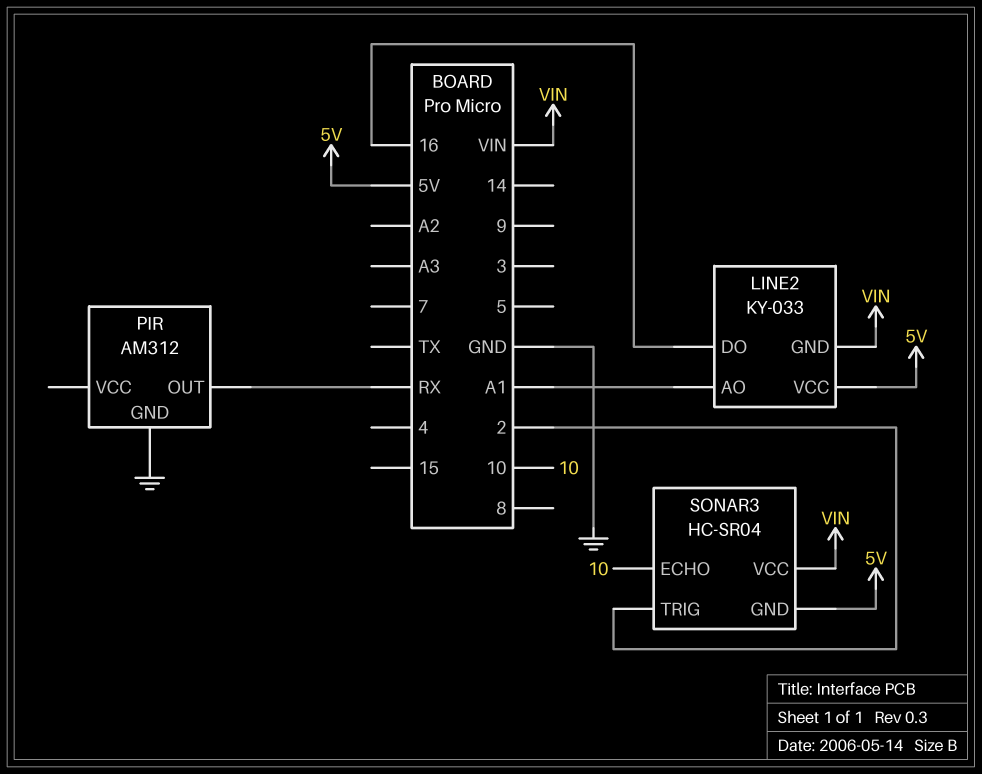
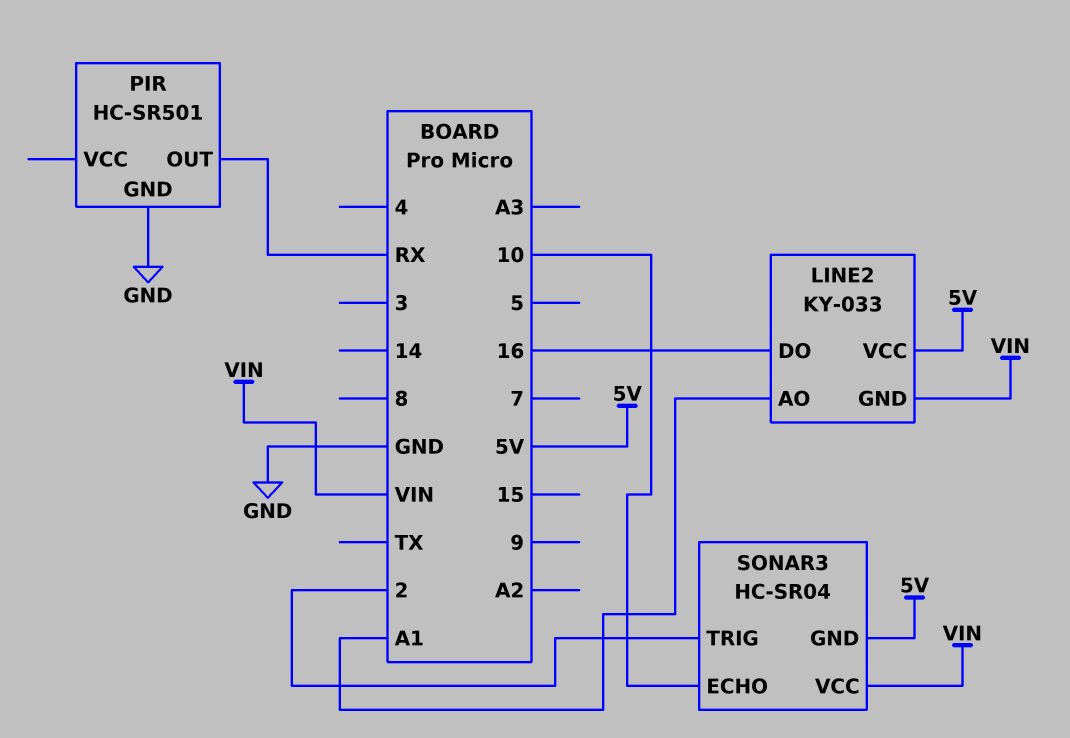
PIR: AM312 -> HC-SR501

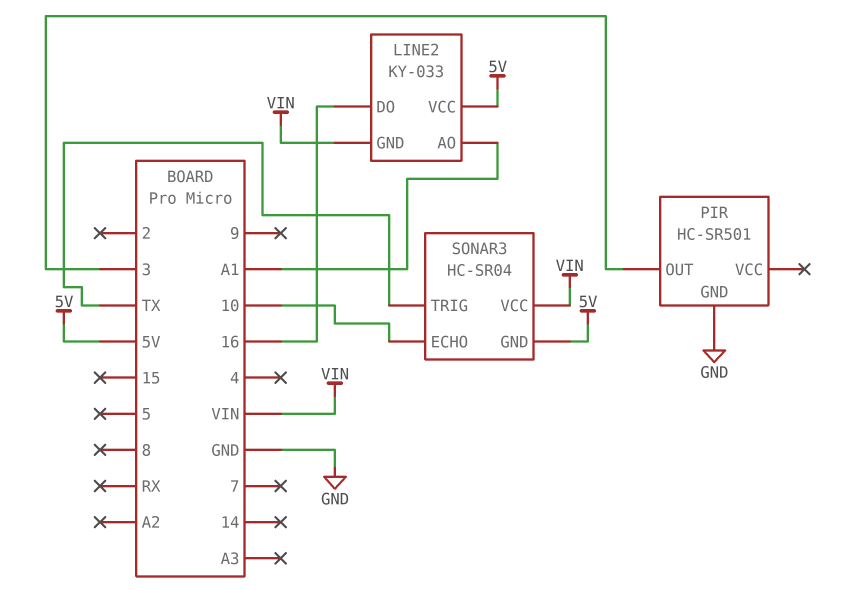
PIR pin OUT: RX -> 3
SONAR3 pin TRIG: 2 -> TX

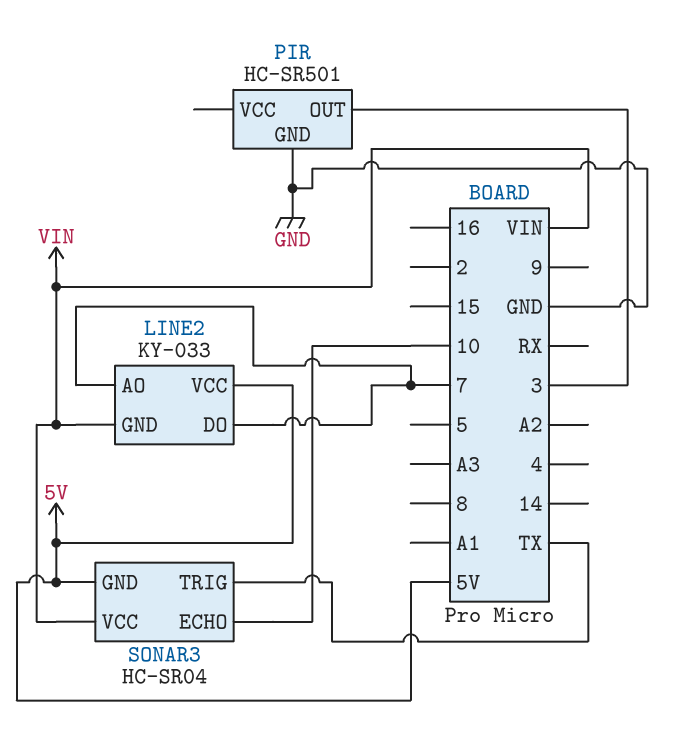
LINE2 pin AO: A1 -> 7
LINE2 pin DO: 16 -> 7

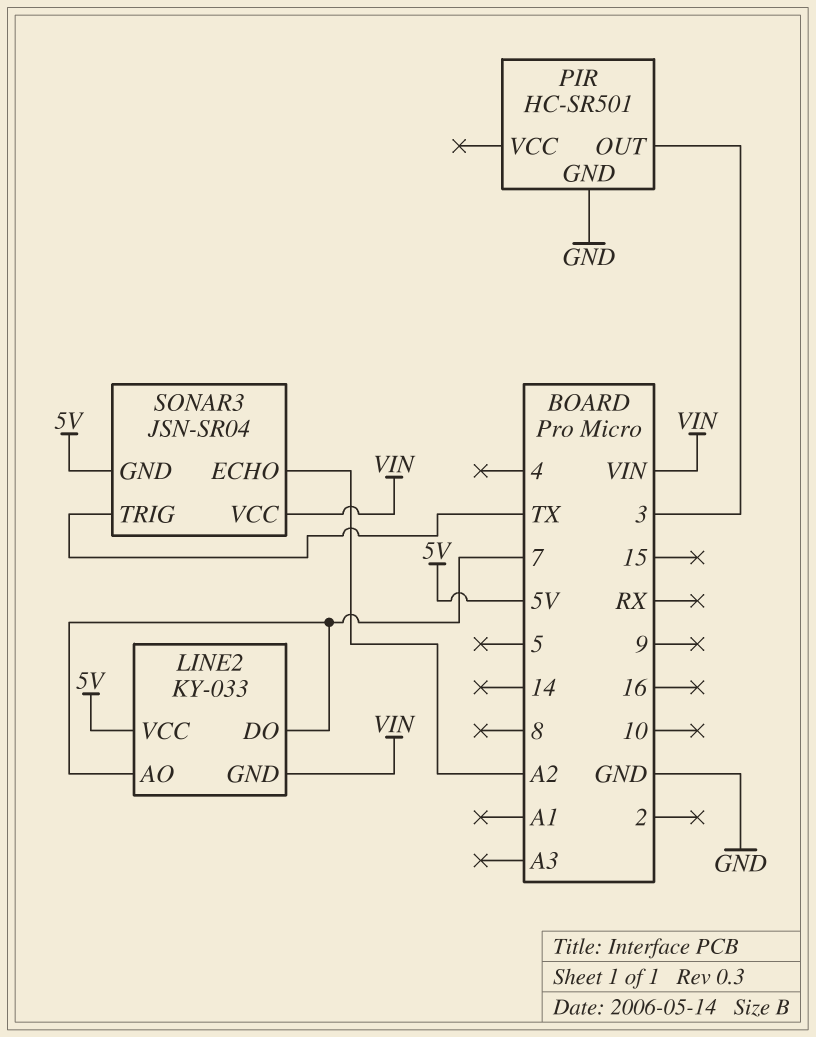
SONAR3: HC-SR04 -> JSN-SR04
SONAR3 pin ECHO: 10 -> A2

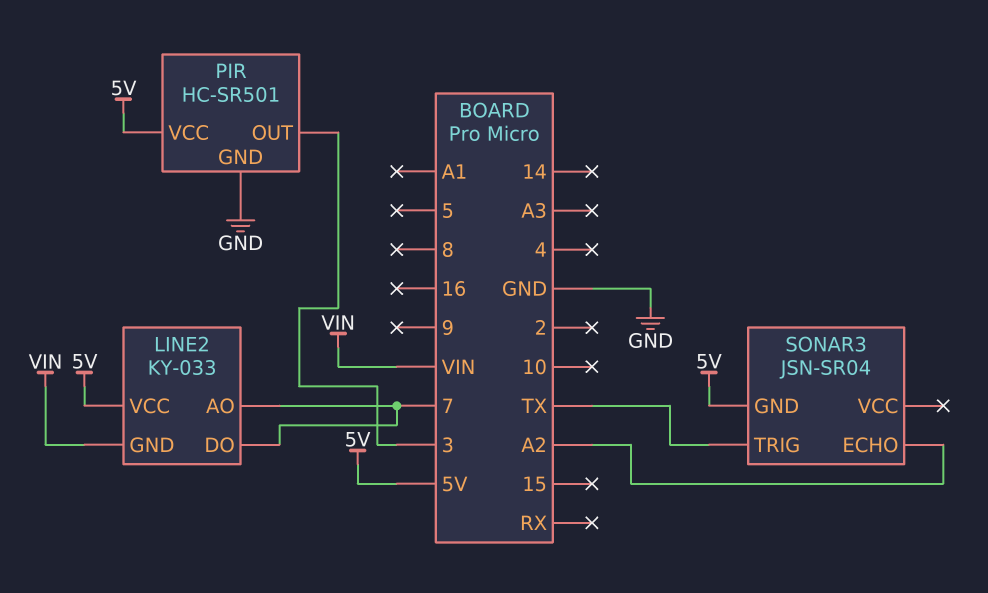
PIR pin VCC: none -> 5V
SONAR3 pin VCC: VIN -> none

